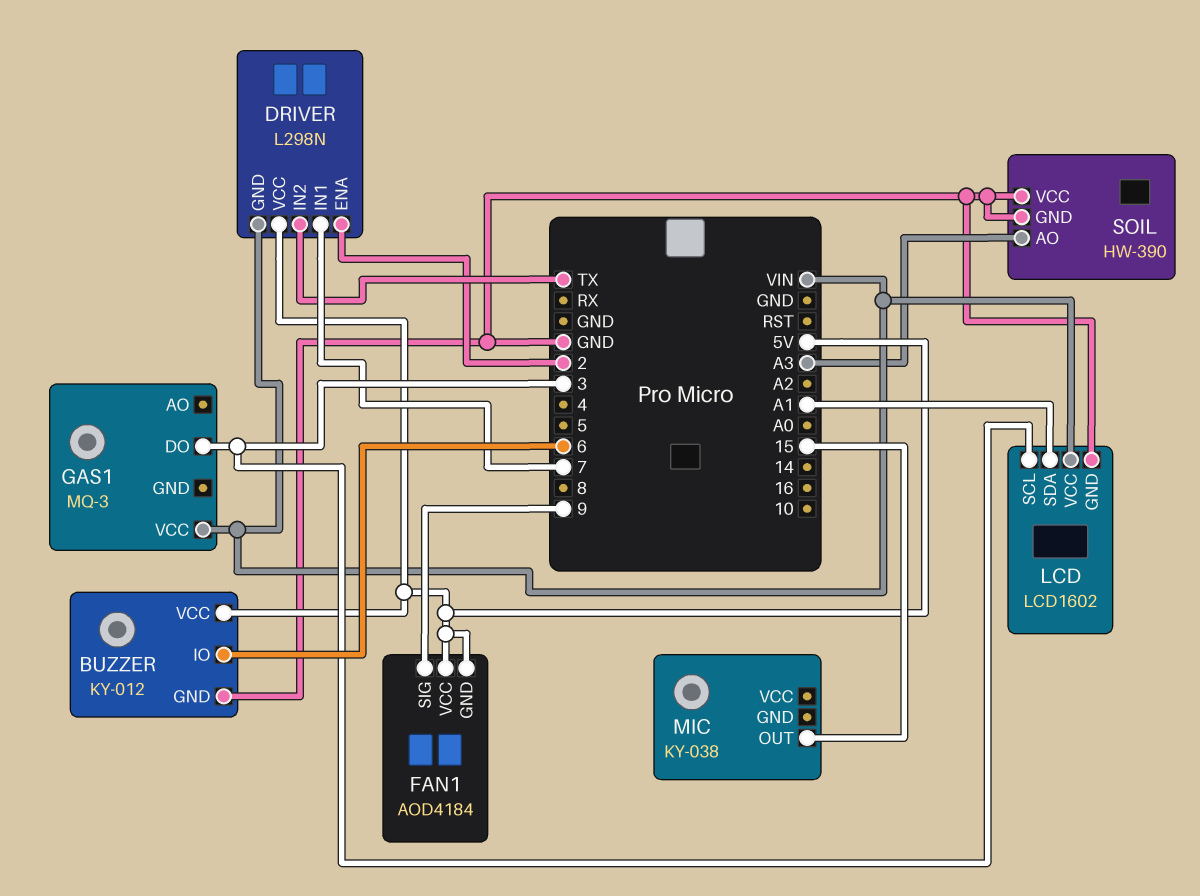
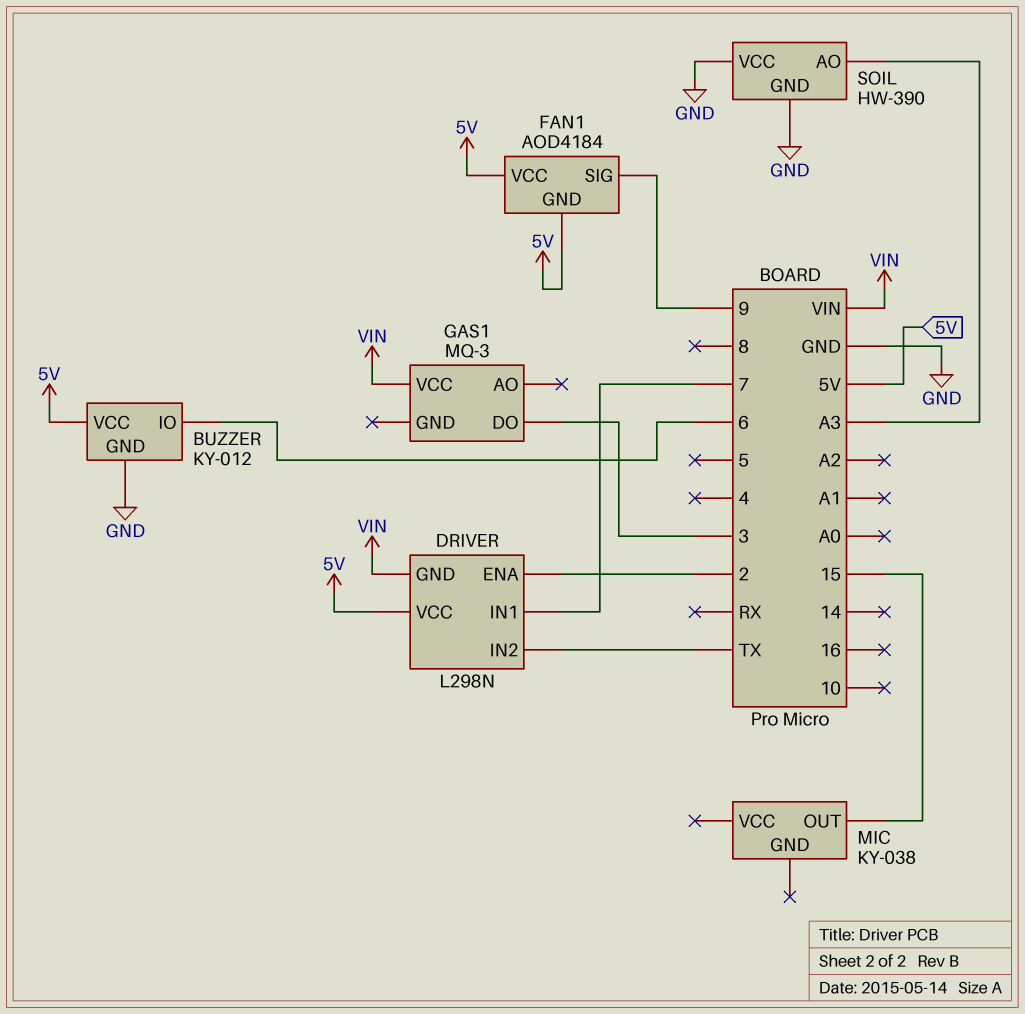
LCD: LCD1602 -> none
LCD pin GND: GND -> none
LCD pin SCL: 3 -> none
LCD pin SDA: A1 -> none
LCD pin VCC: VIN -> none

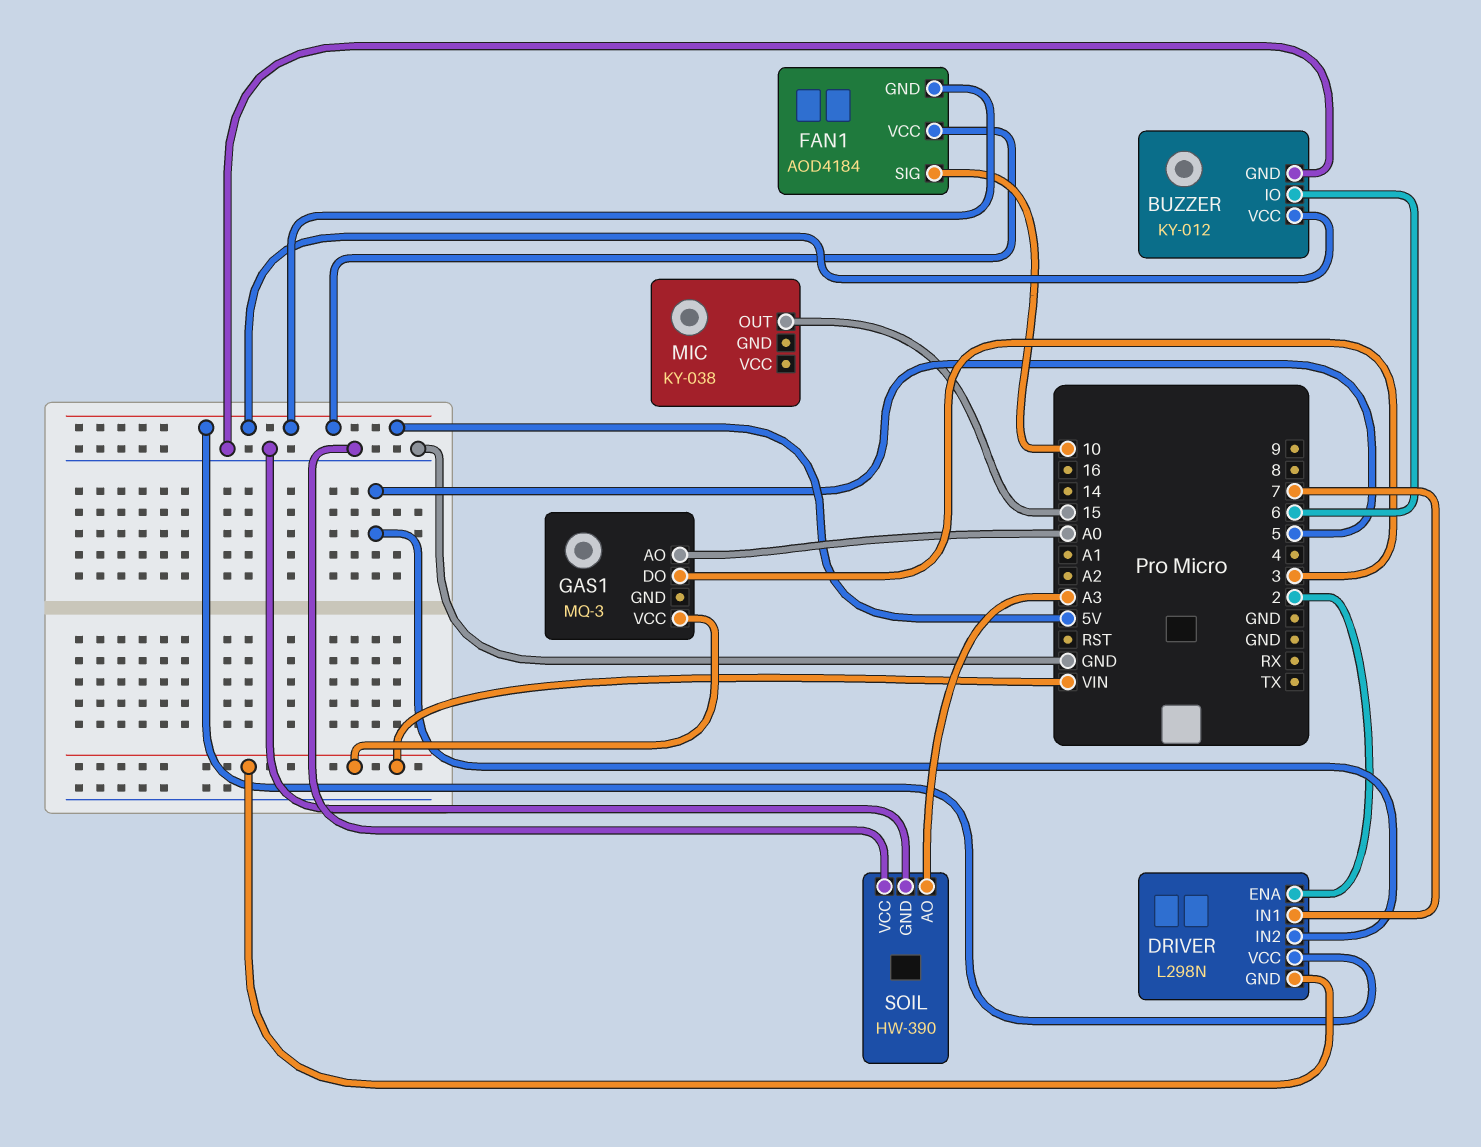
DRIVER pin IN2: TX -> 5
FAN1 pin SIG: 9 -> 10
GAS1 pin AO: none -> A0

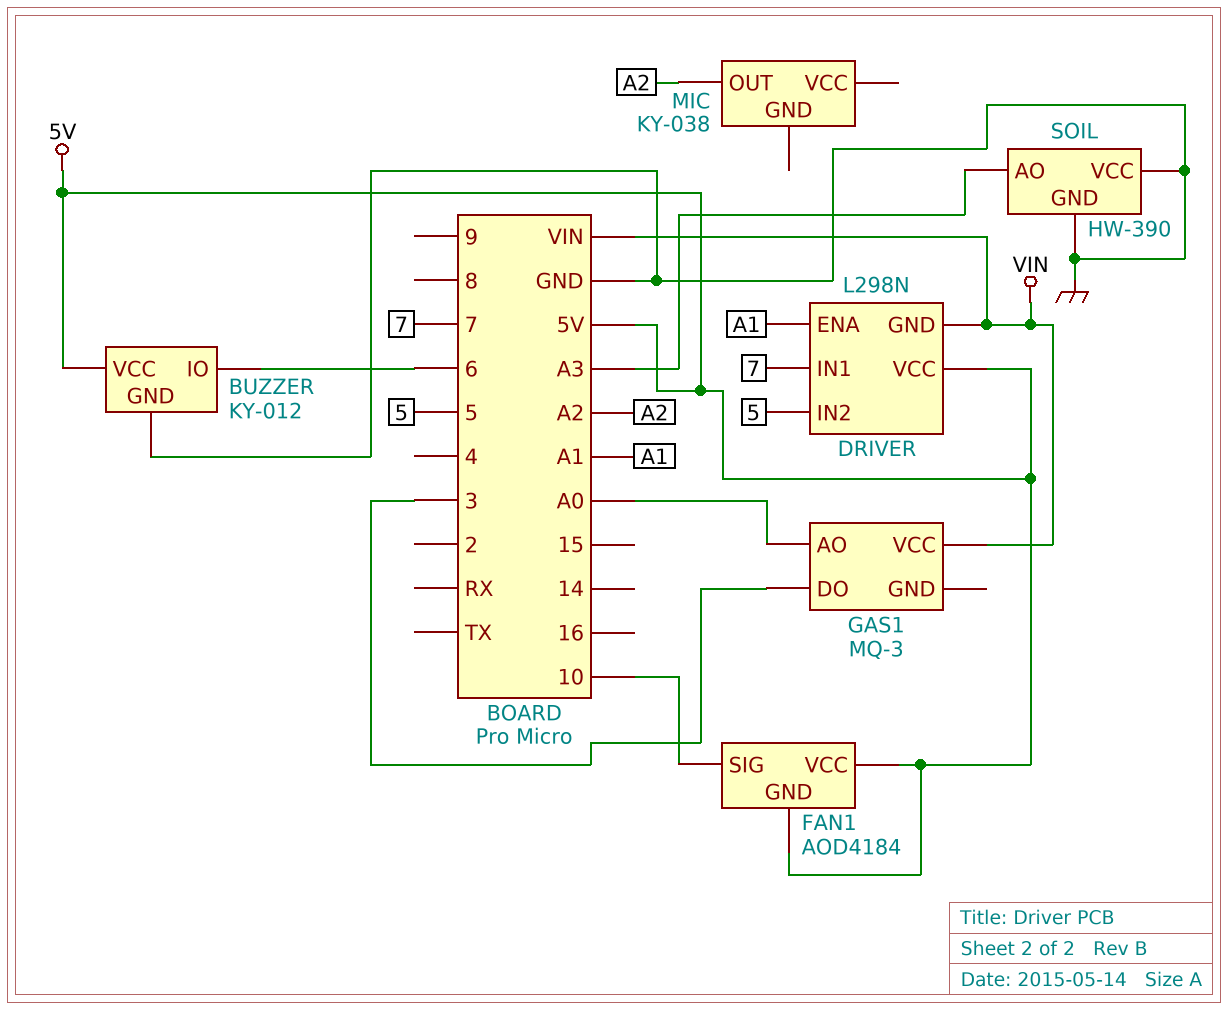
DRIVER pin ENA: 2 -> A1
MIC pin OUT: 15 -> A2

